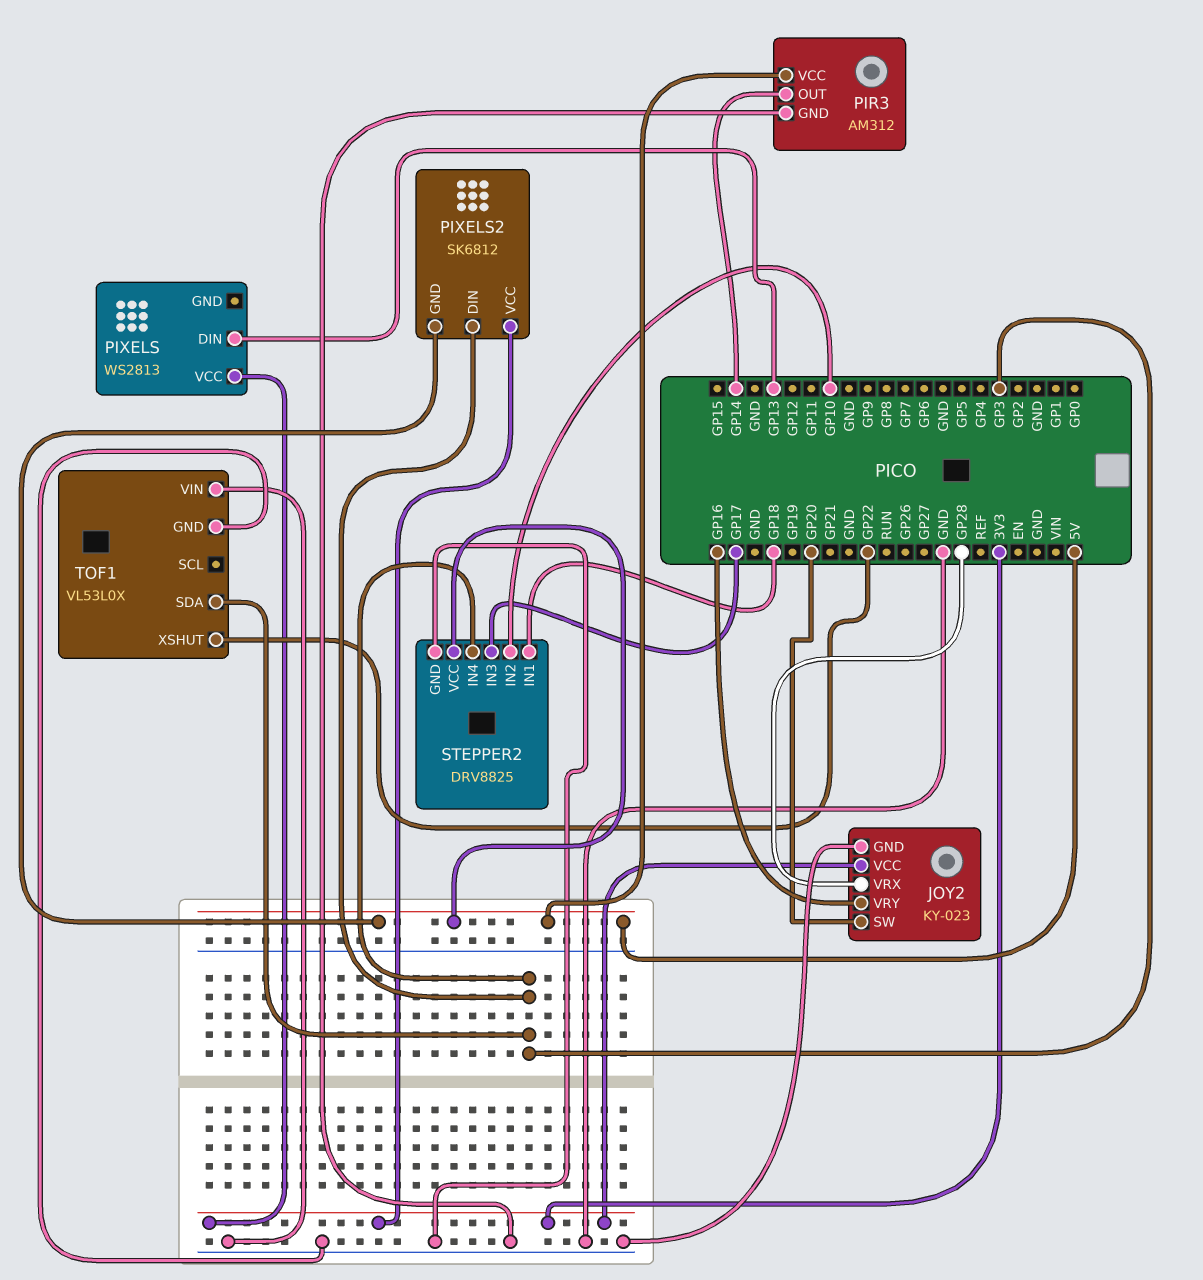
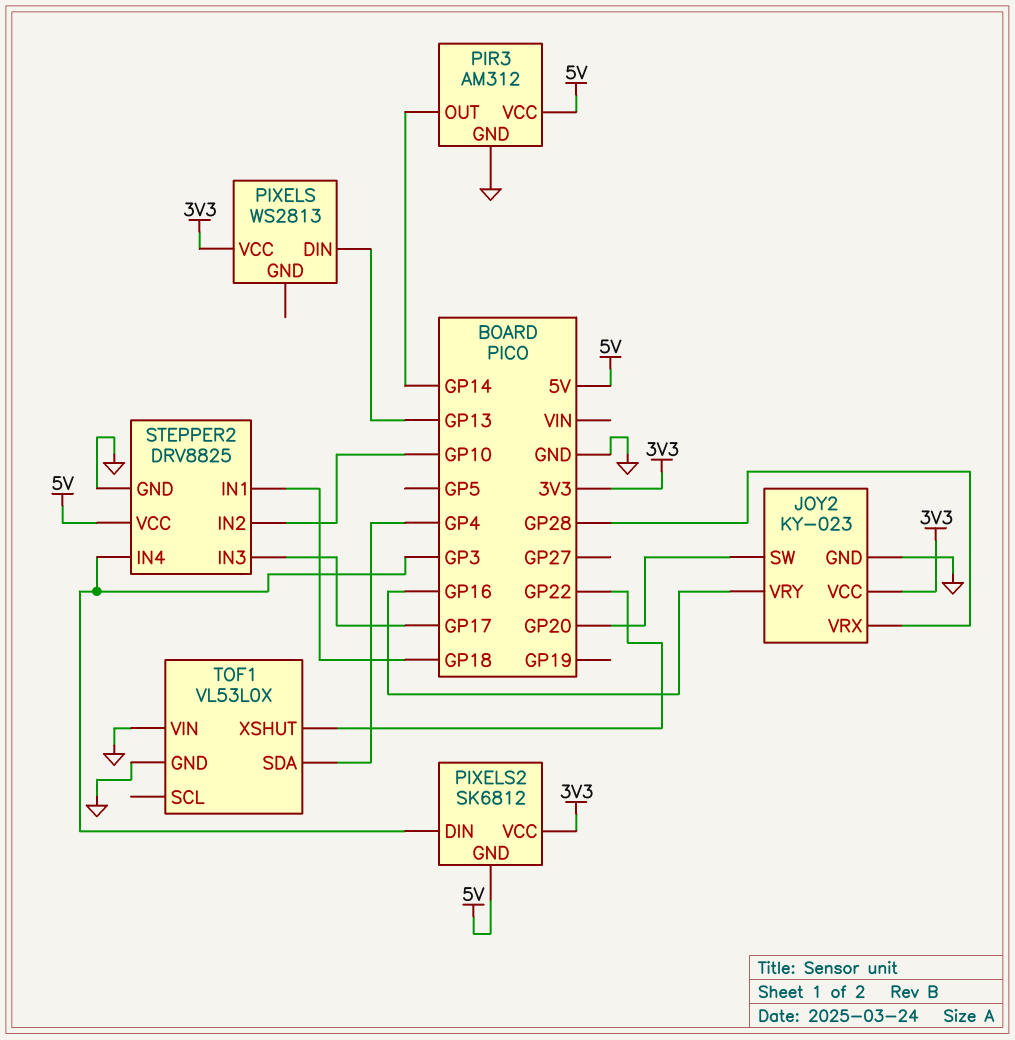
TOF1 pin SDA: GP3 -> GP4

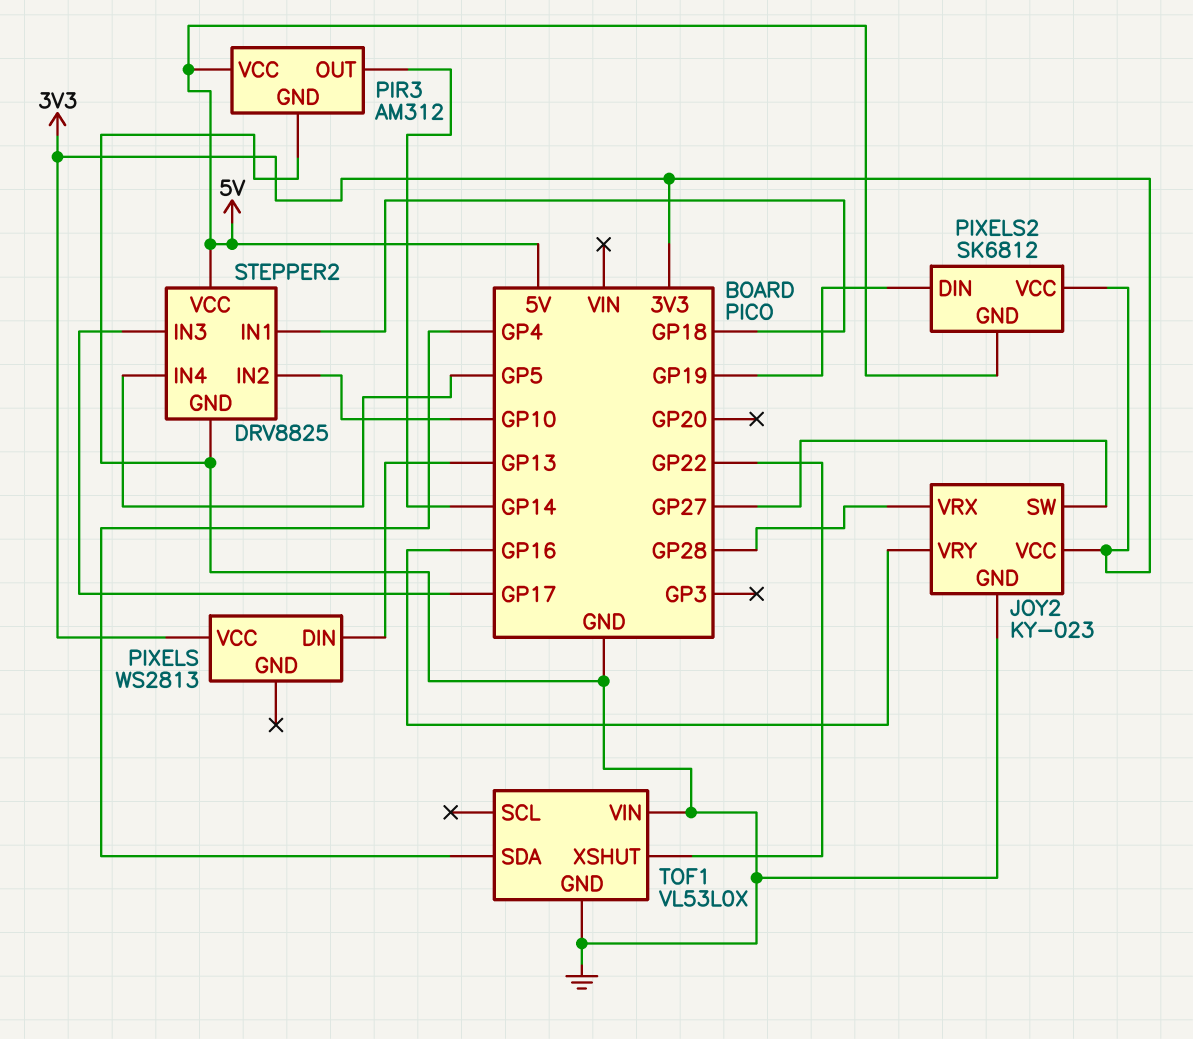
JOY2 pin SW: GP20 -> GP27
PIXELS2 pin DIN: GP3 -> GP19
STEPPER2 pin IN4: GP3 -> GP5

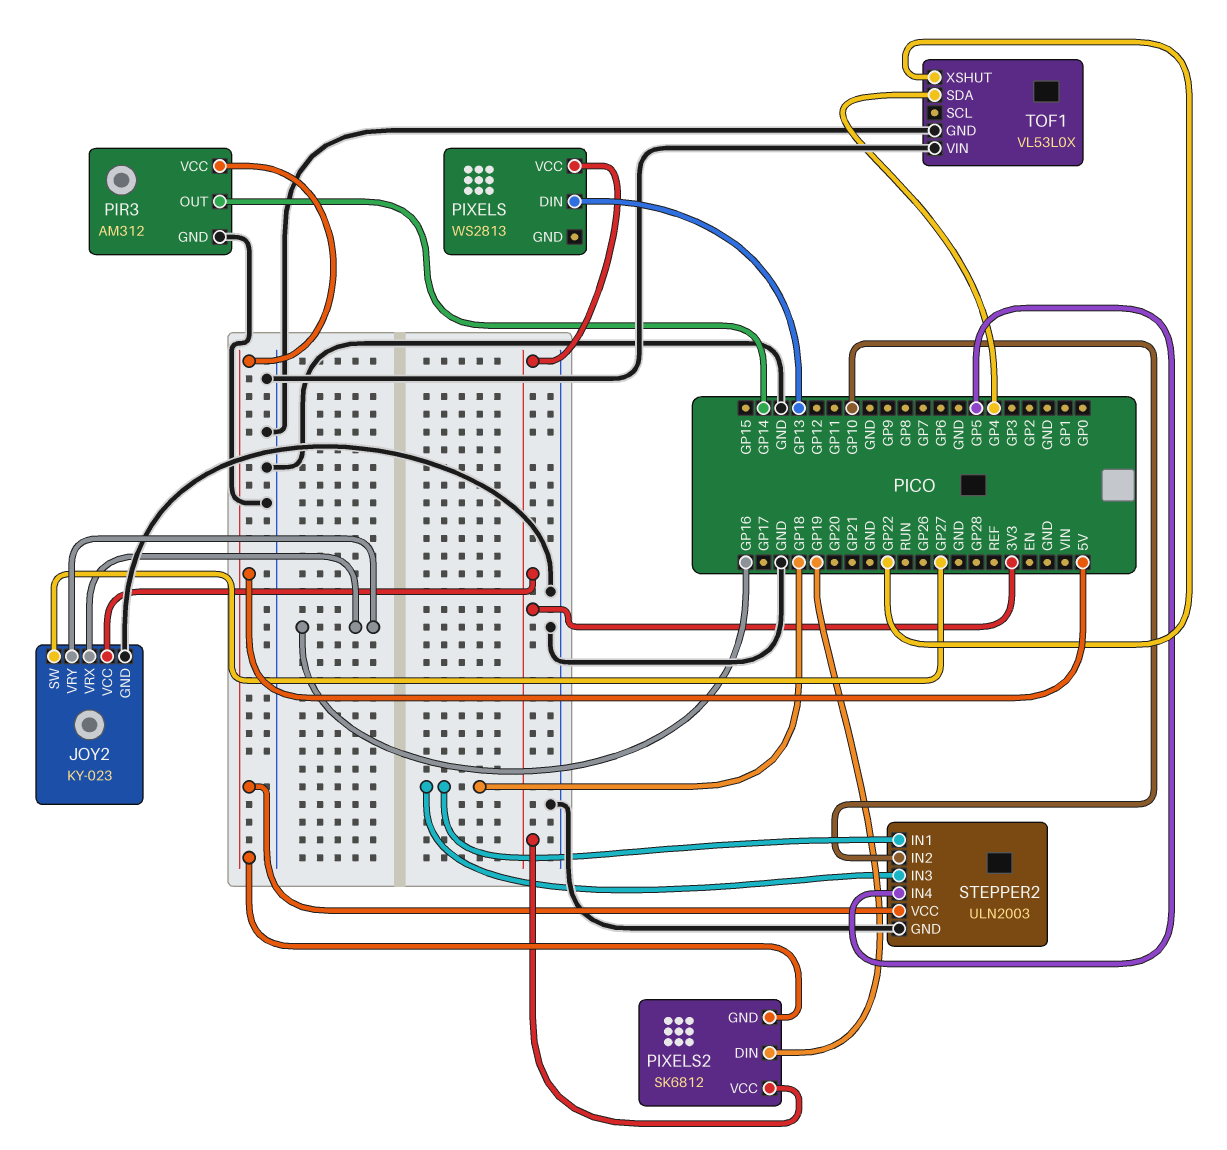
JOY2 pin VRX: GP28 -> GP16
STEPPER2: DRV8825 -> ULN2003
STEPPER2 pin IN3: GP17 -> GP18

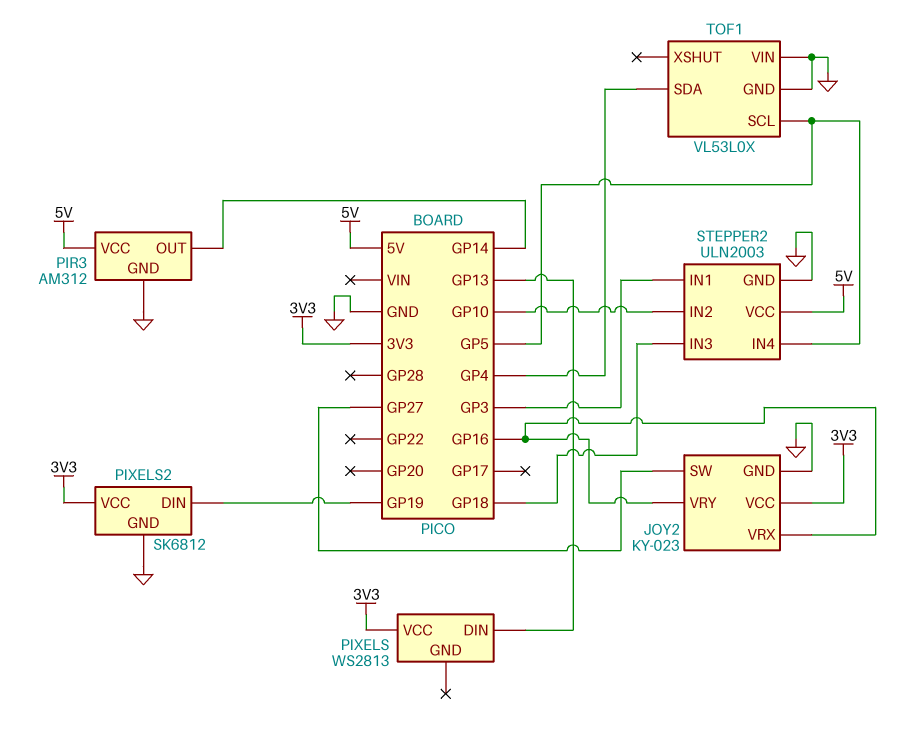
PIXELS2 pin GND: 5V -> GND
STEPPER2 pin IN1: GP18 -> GP3
TOF1 pin SCL: none -> GP5
TOF1 pin XSHUT: GP22 -> none

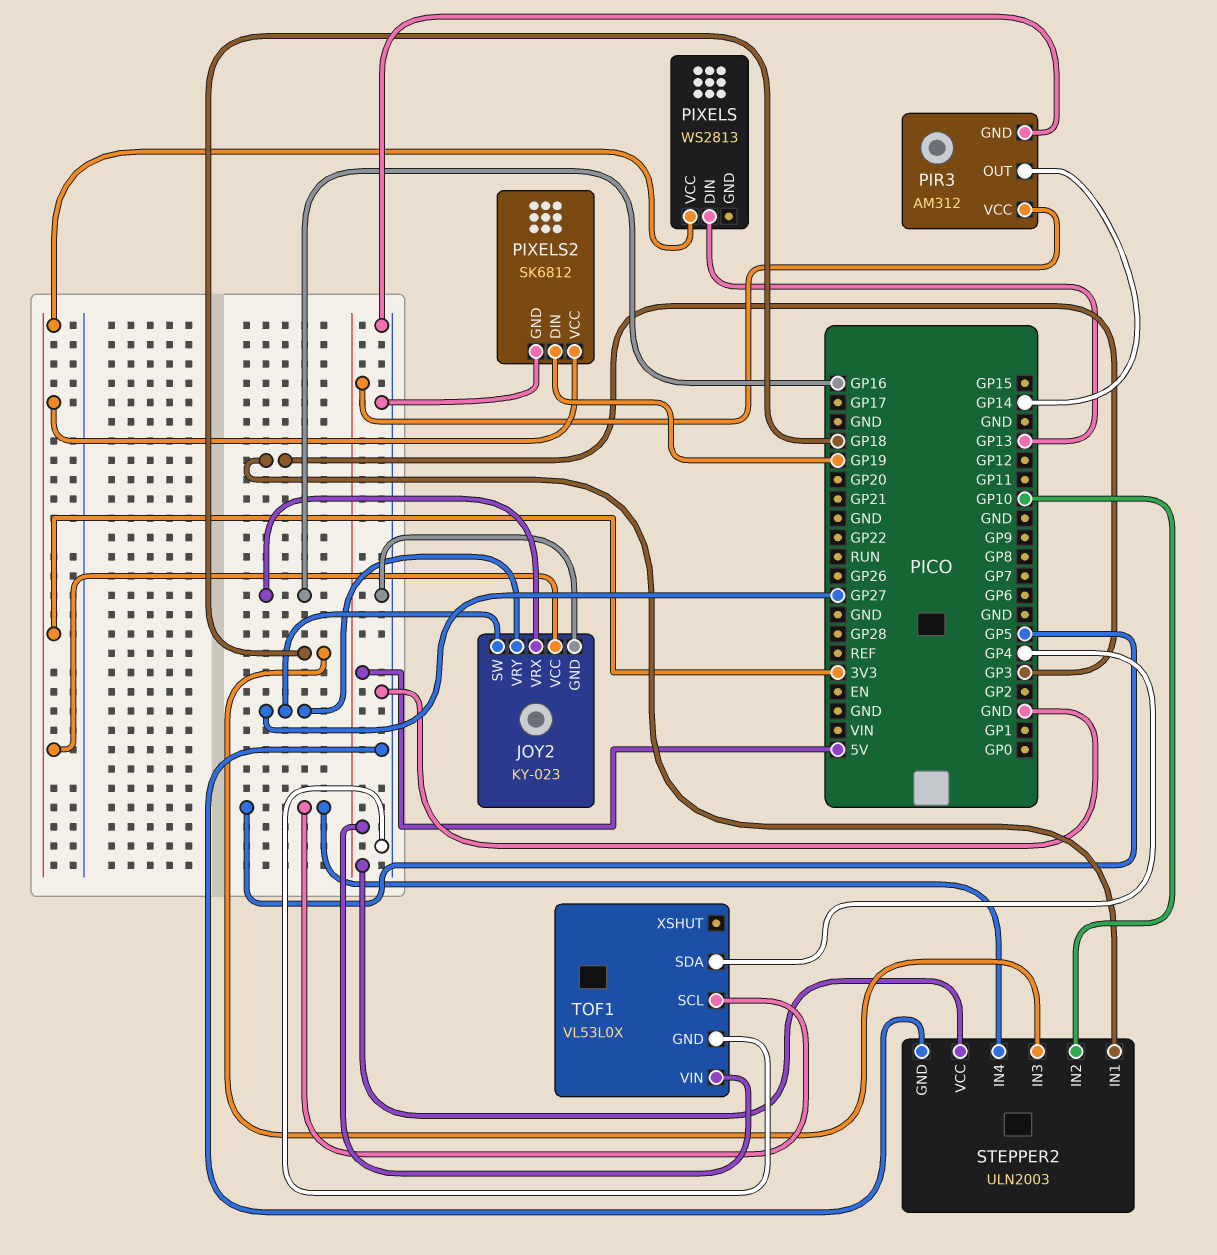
JOY2 pin VRY: GP16 -> GP27
TOF1 pin VIN: GND -> 5V

